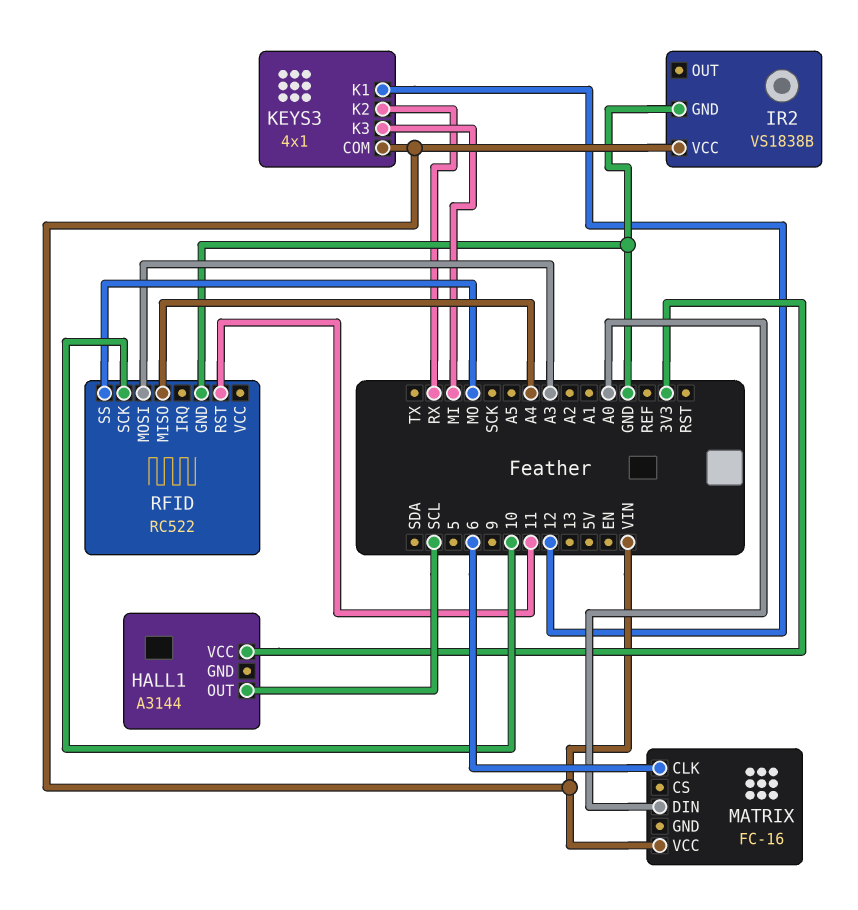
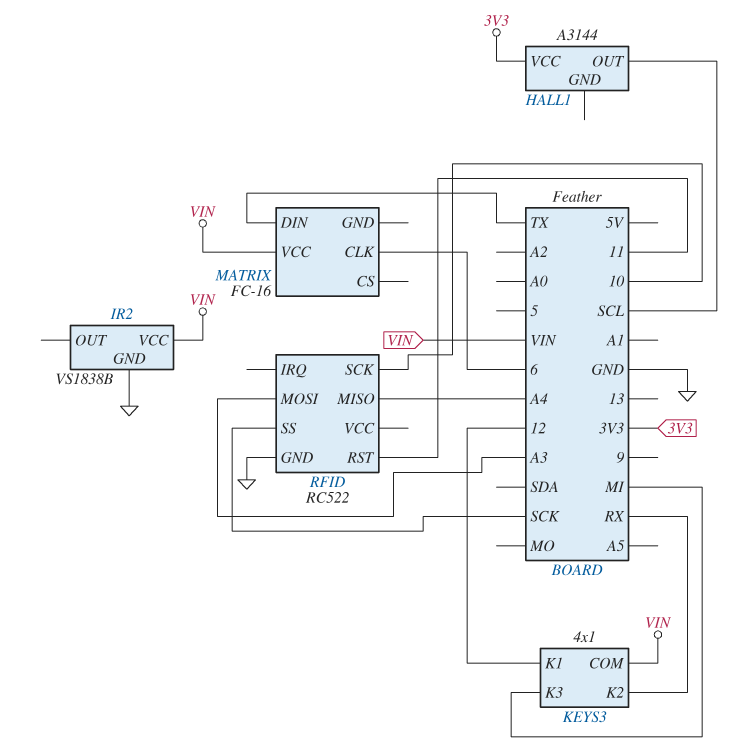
MATRIX pin DIN: A0 -> TX
RFID pin SS: MO -> SCK

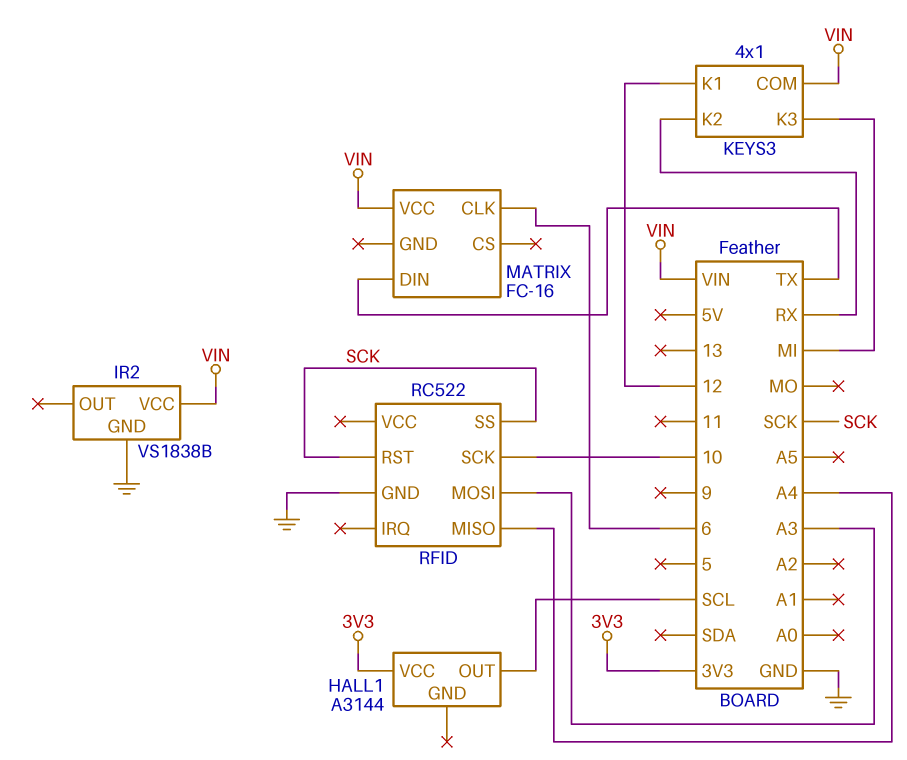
RFID pin RST: 11 -> SCK

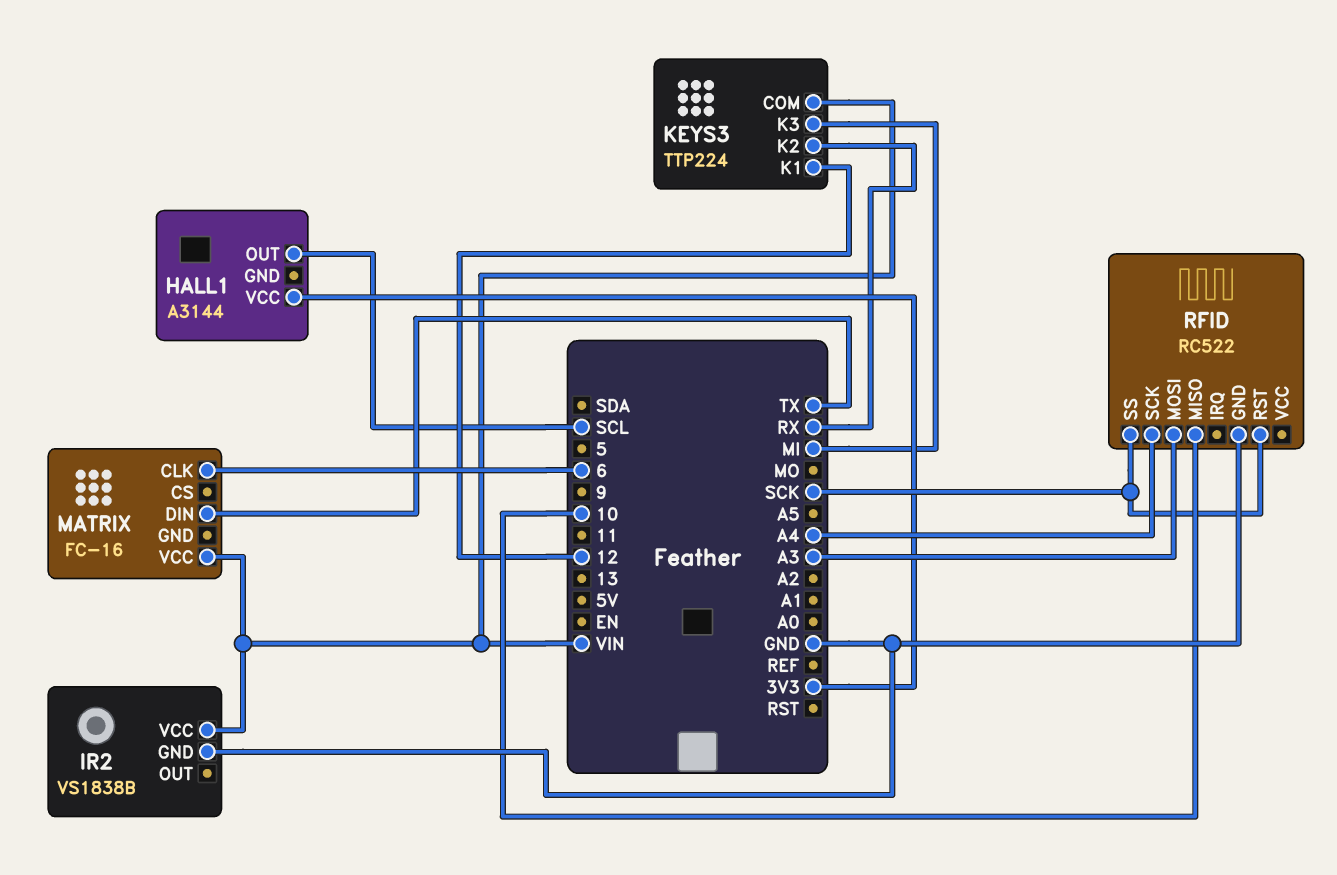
KEYS3: 4x1 -> TTP224
RFID pin MISO: A4 -> 10
RFID pin SCK: 10 -> A4

